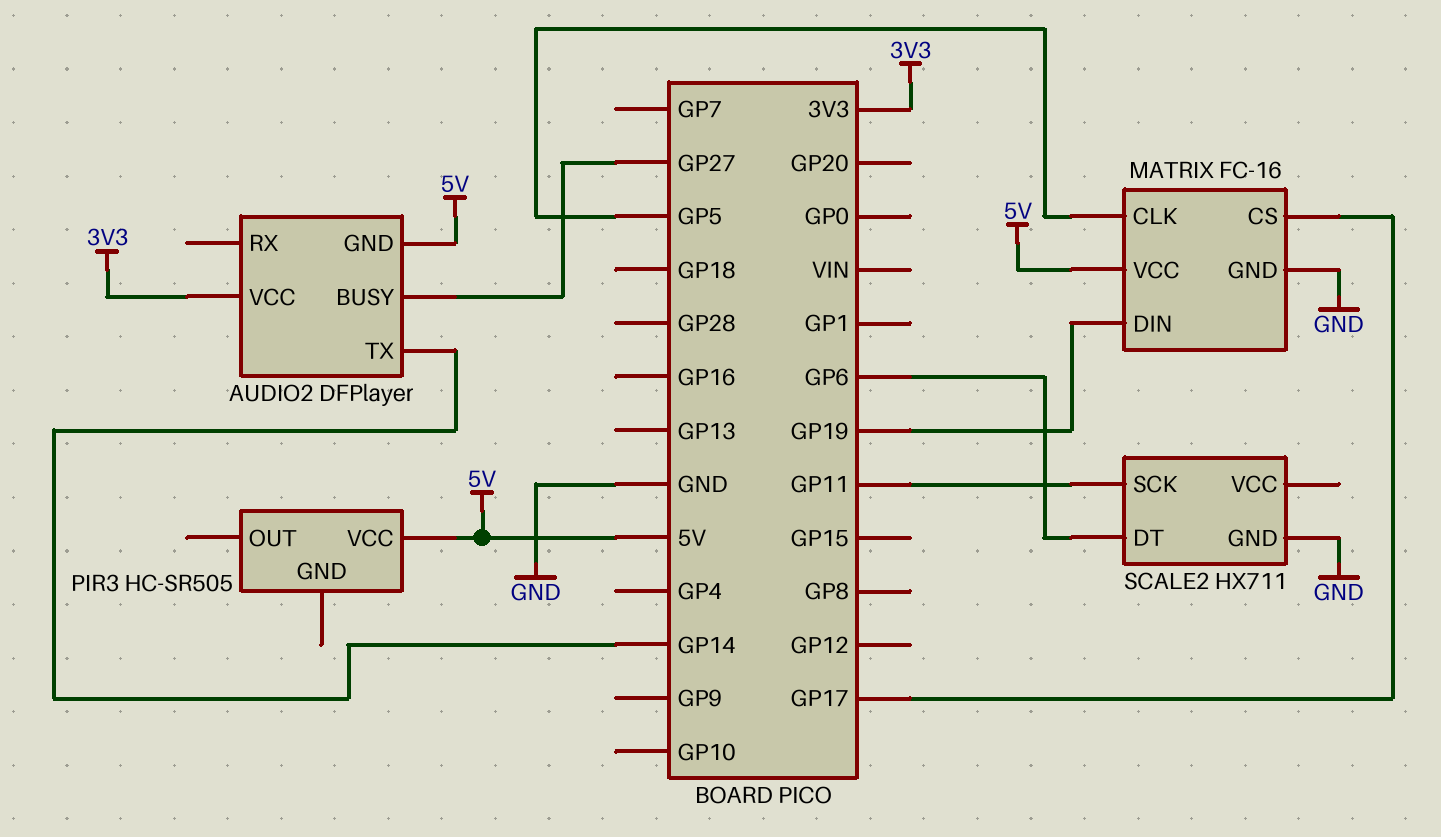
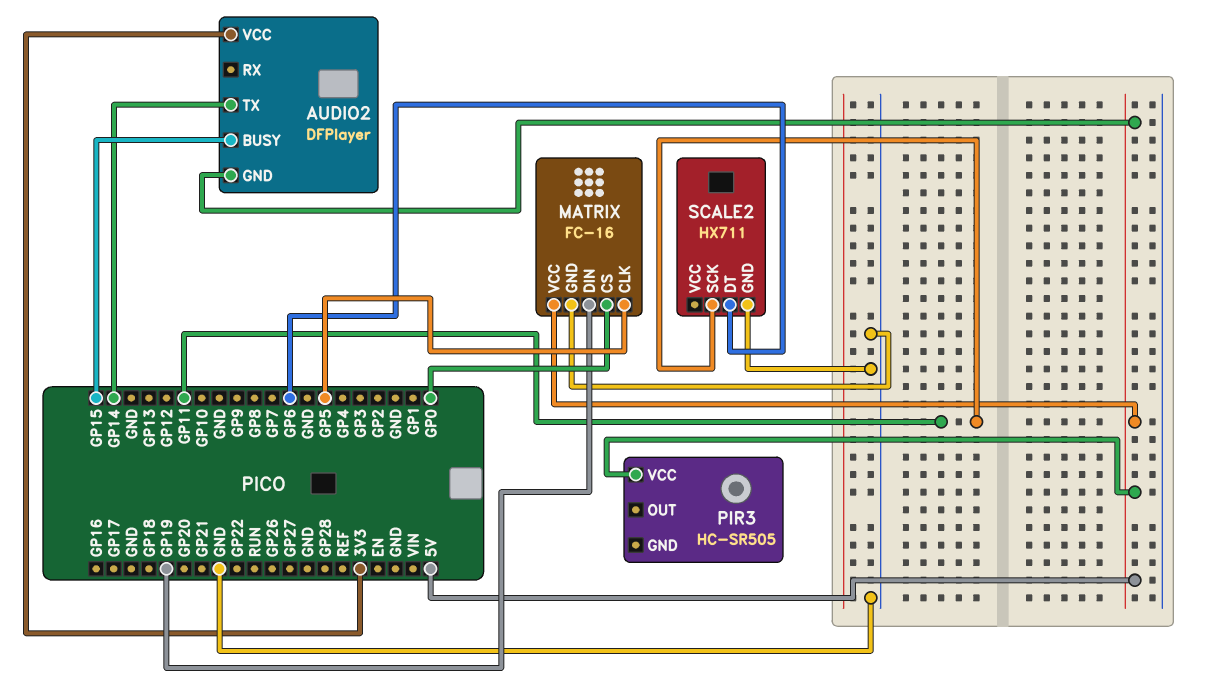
AUDIO2 pin BUSY: GP27 -> GP15
MATRIX pin CS: GP17 -> GP0

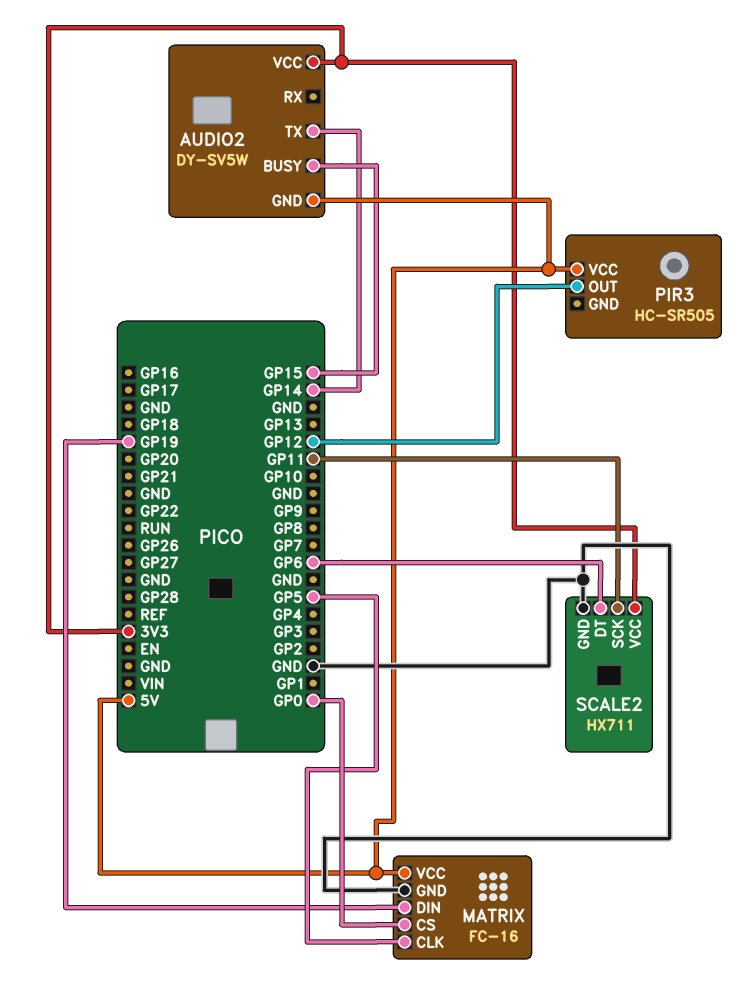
AUDIO2: DFPlayer -> DY-SV5W
PIR3 pin OUT: none -> GP12
SCALE2 pin VCC: none -> 3V3

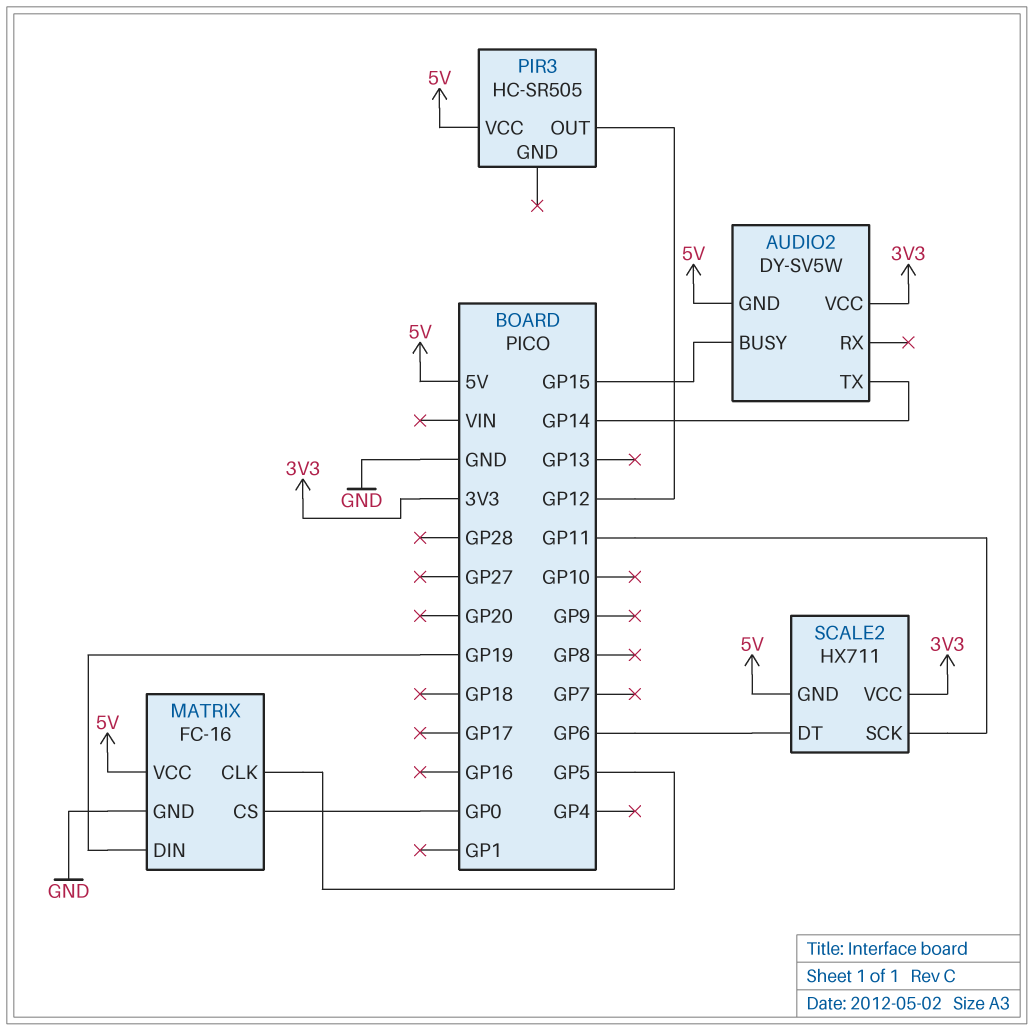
SCALE2 pin GND: GND -> 5V

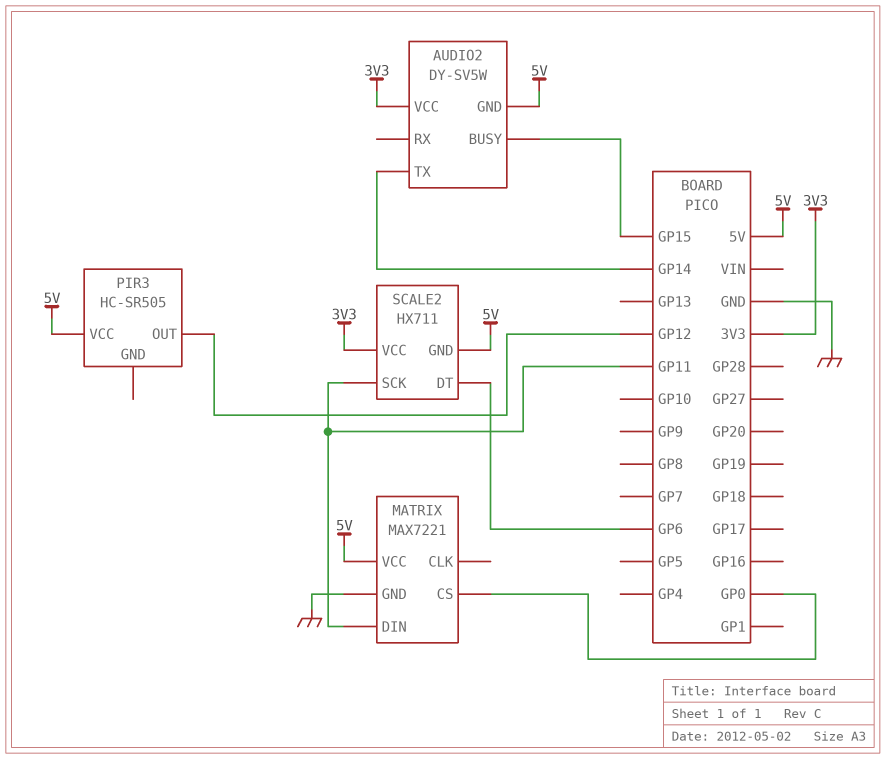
MATRIX: FC-16 -> MAX7221
MATRIX pin CLK: GP5 -> none
MATRIX pin DIN: GP19 -> GP11

